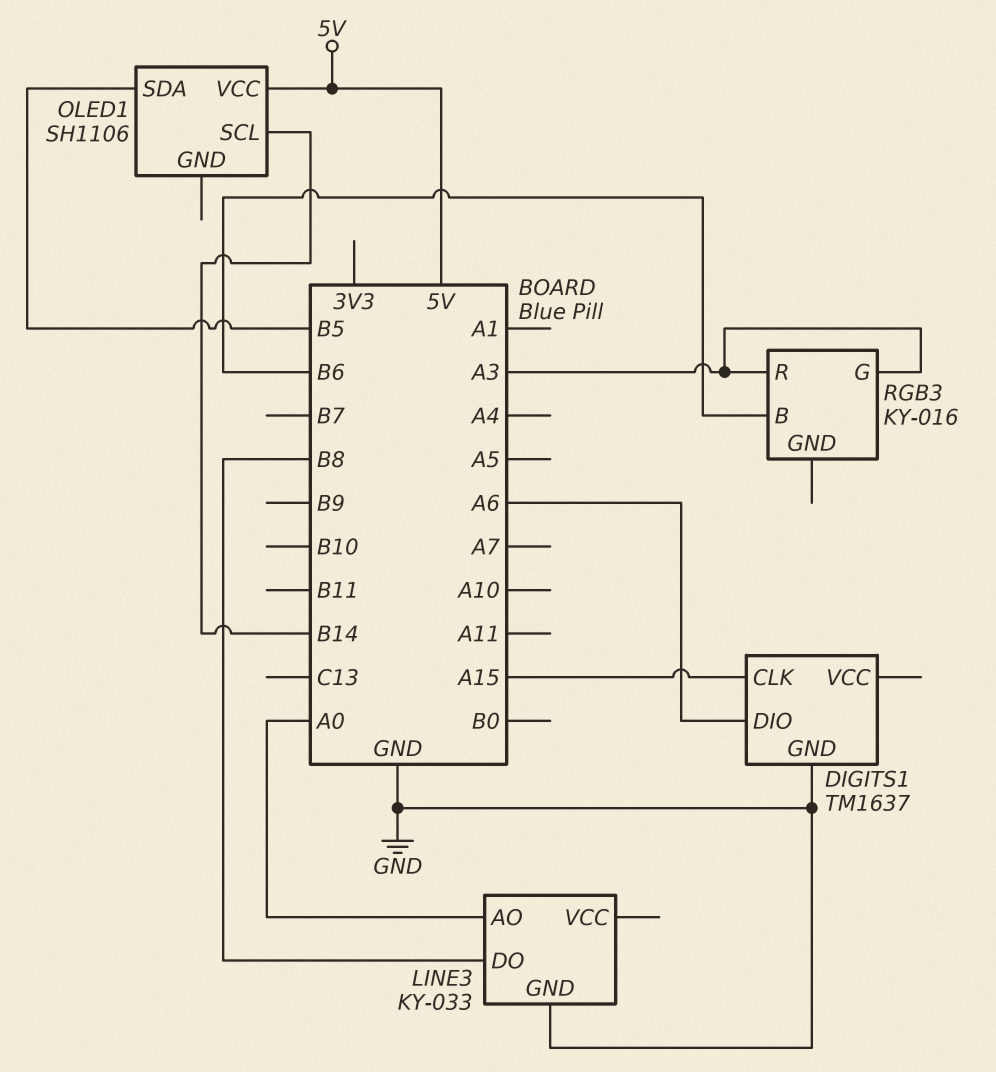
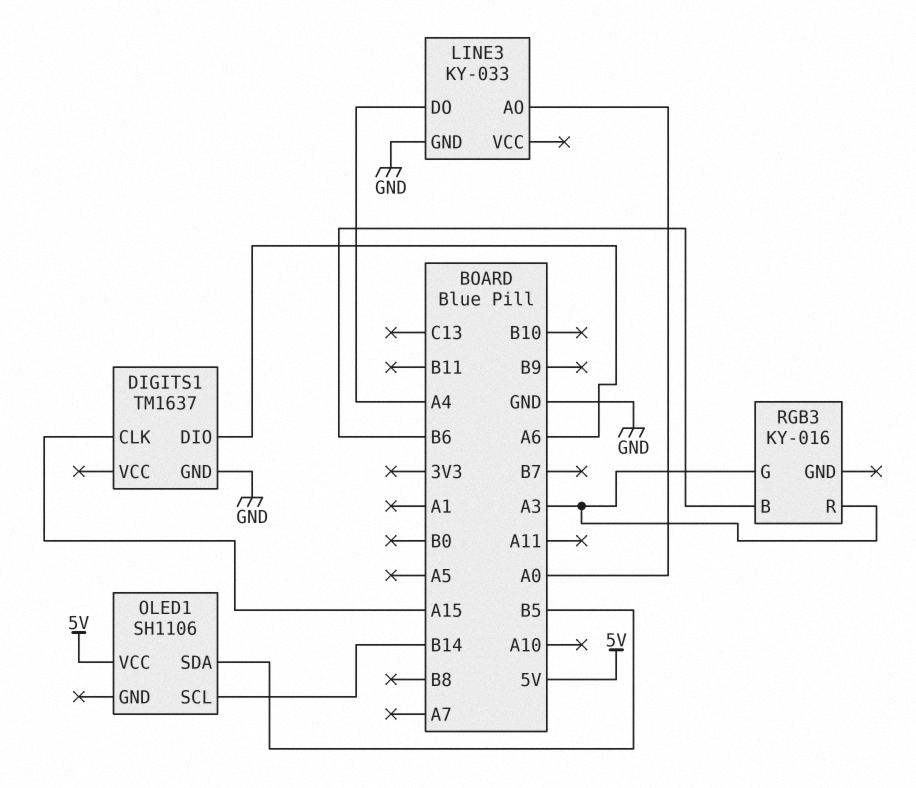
LINE3 pin DO: B8 -> A4

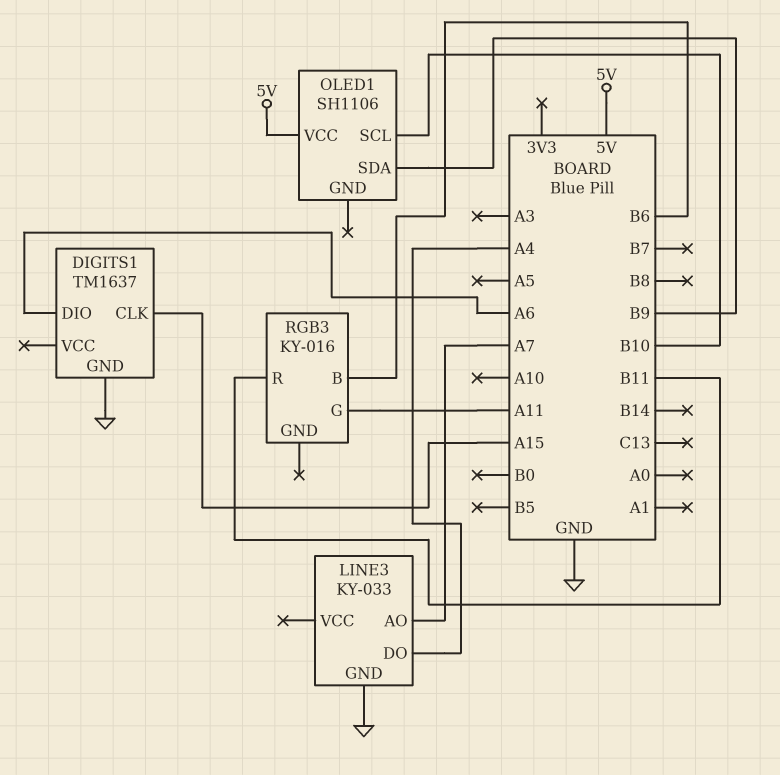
LINE3 pin AO: A0 -> A7
OLED1 pin SCL: B14 -> B10
OLED1 pin SDA: B5 -> B9
RGB3 pin G: A3 -> A11
RGB3 pin R: A3 -> B11

